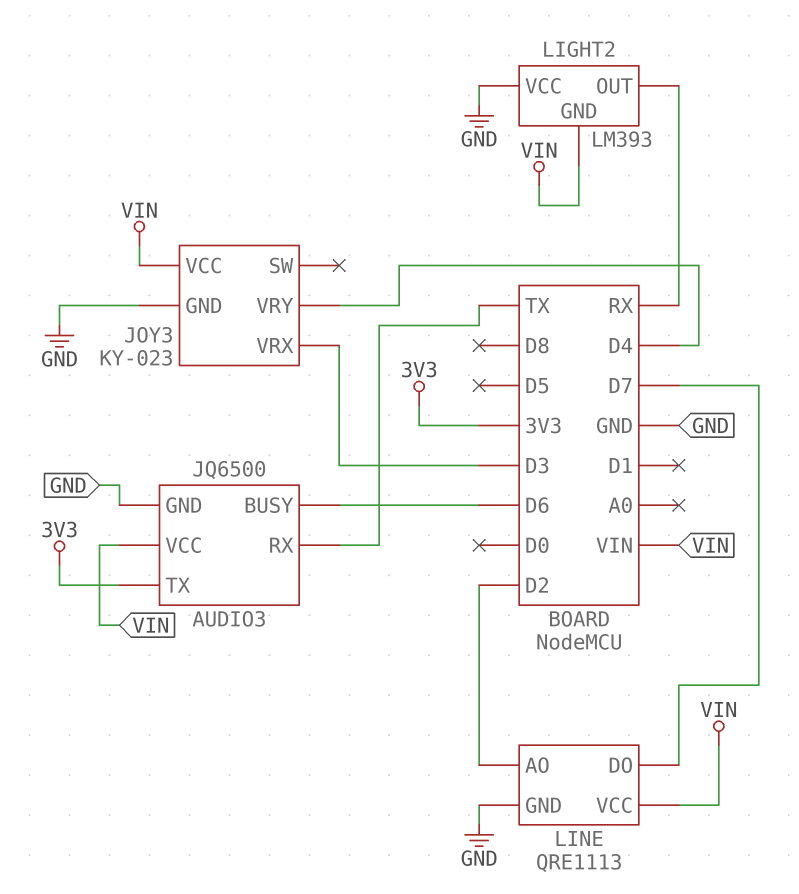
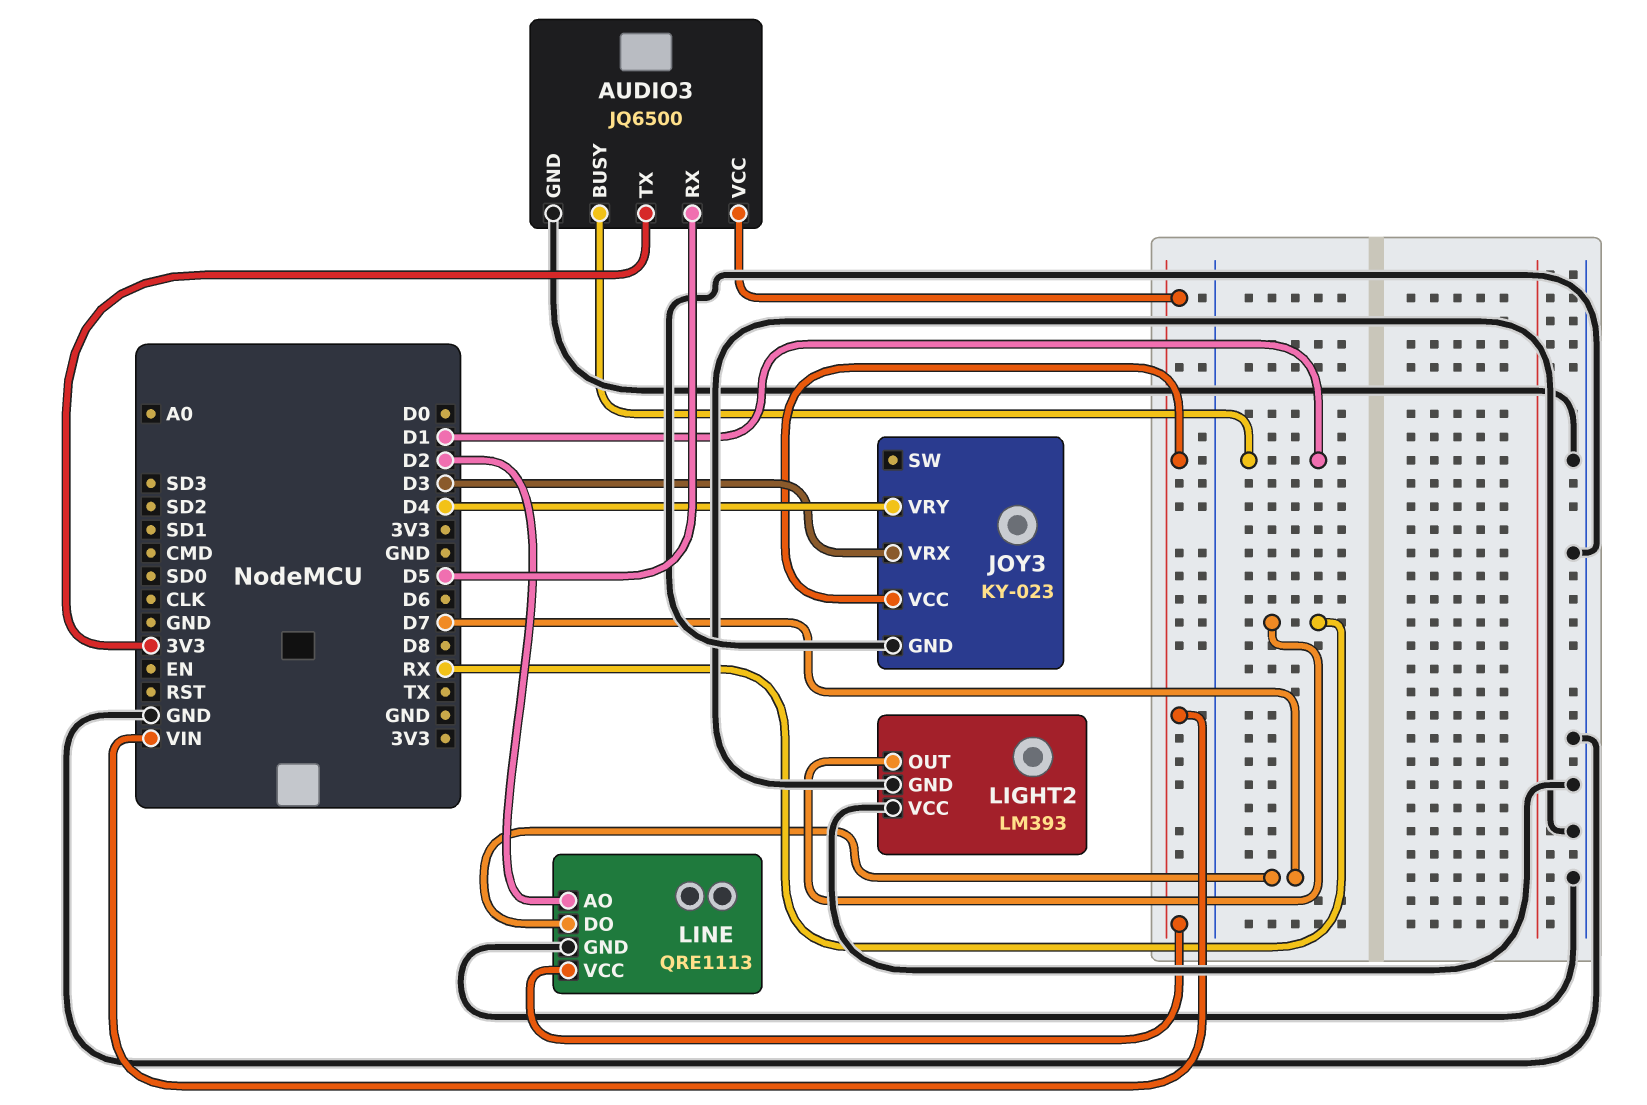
AUDIO3 pin BUSY: D6 -> D1
AUDIO3 pin RX: TX -> D5
LIGHT2 pin GND: VIN -> GND

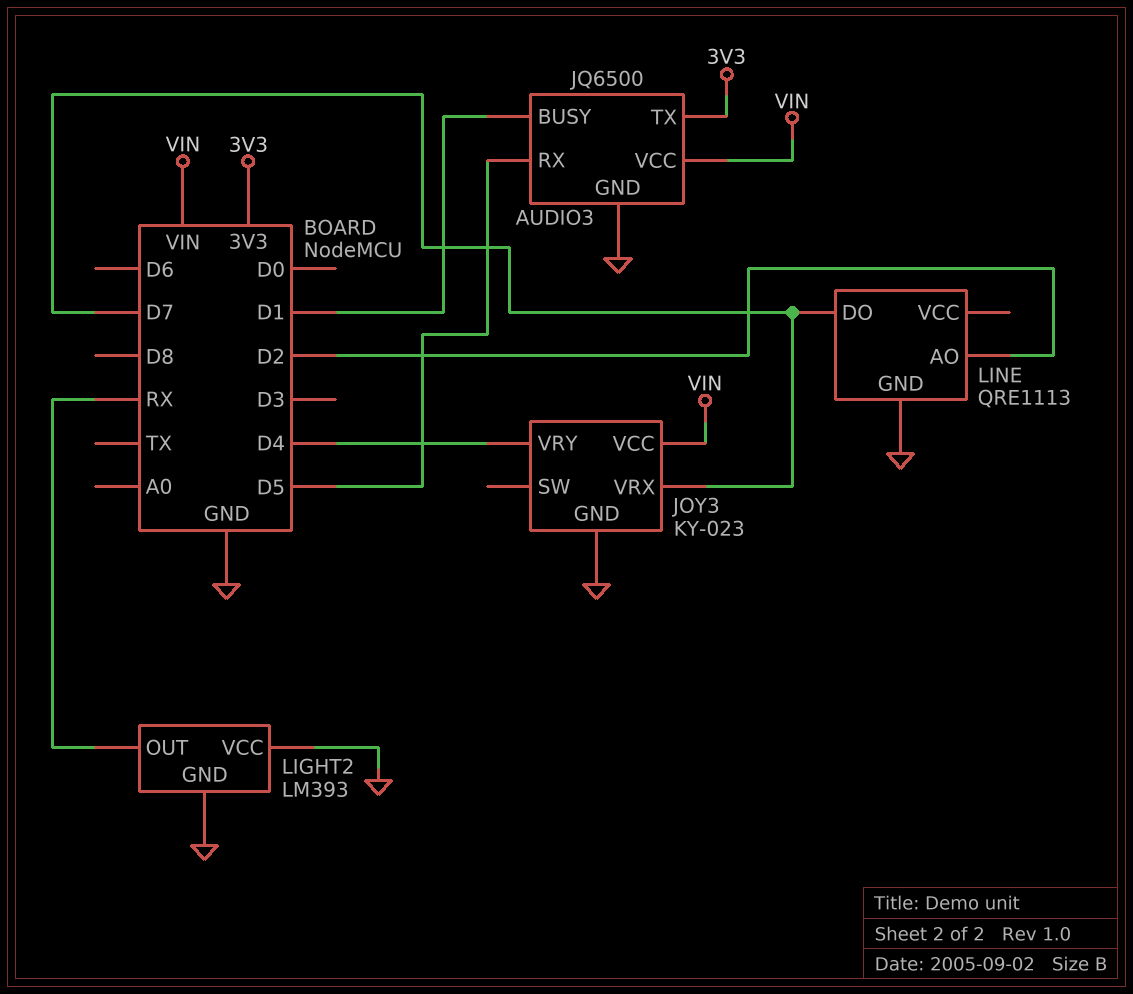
JOY3 pin VRX: D3 -> D7
LINE pin VCC: VIN -> none

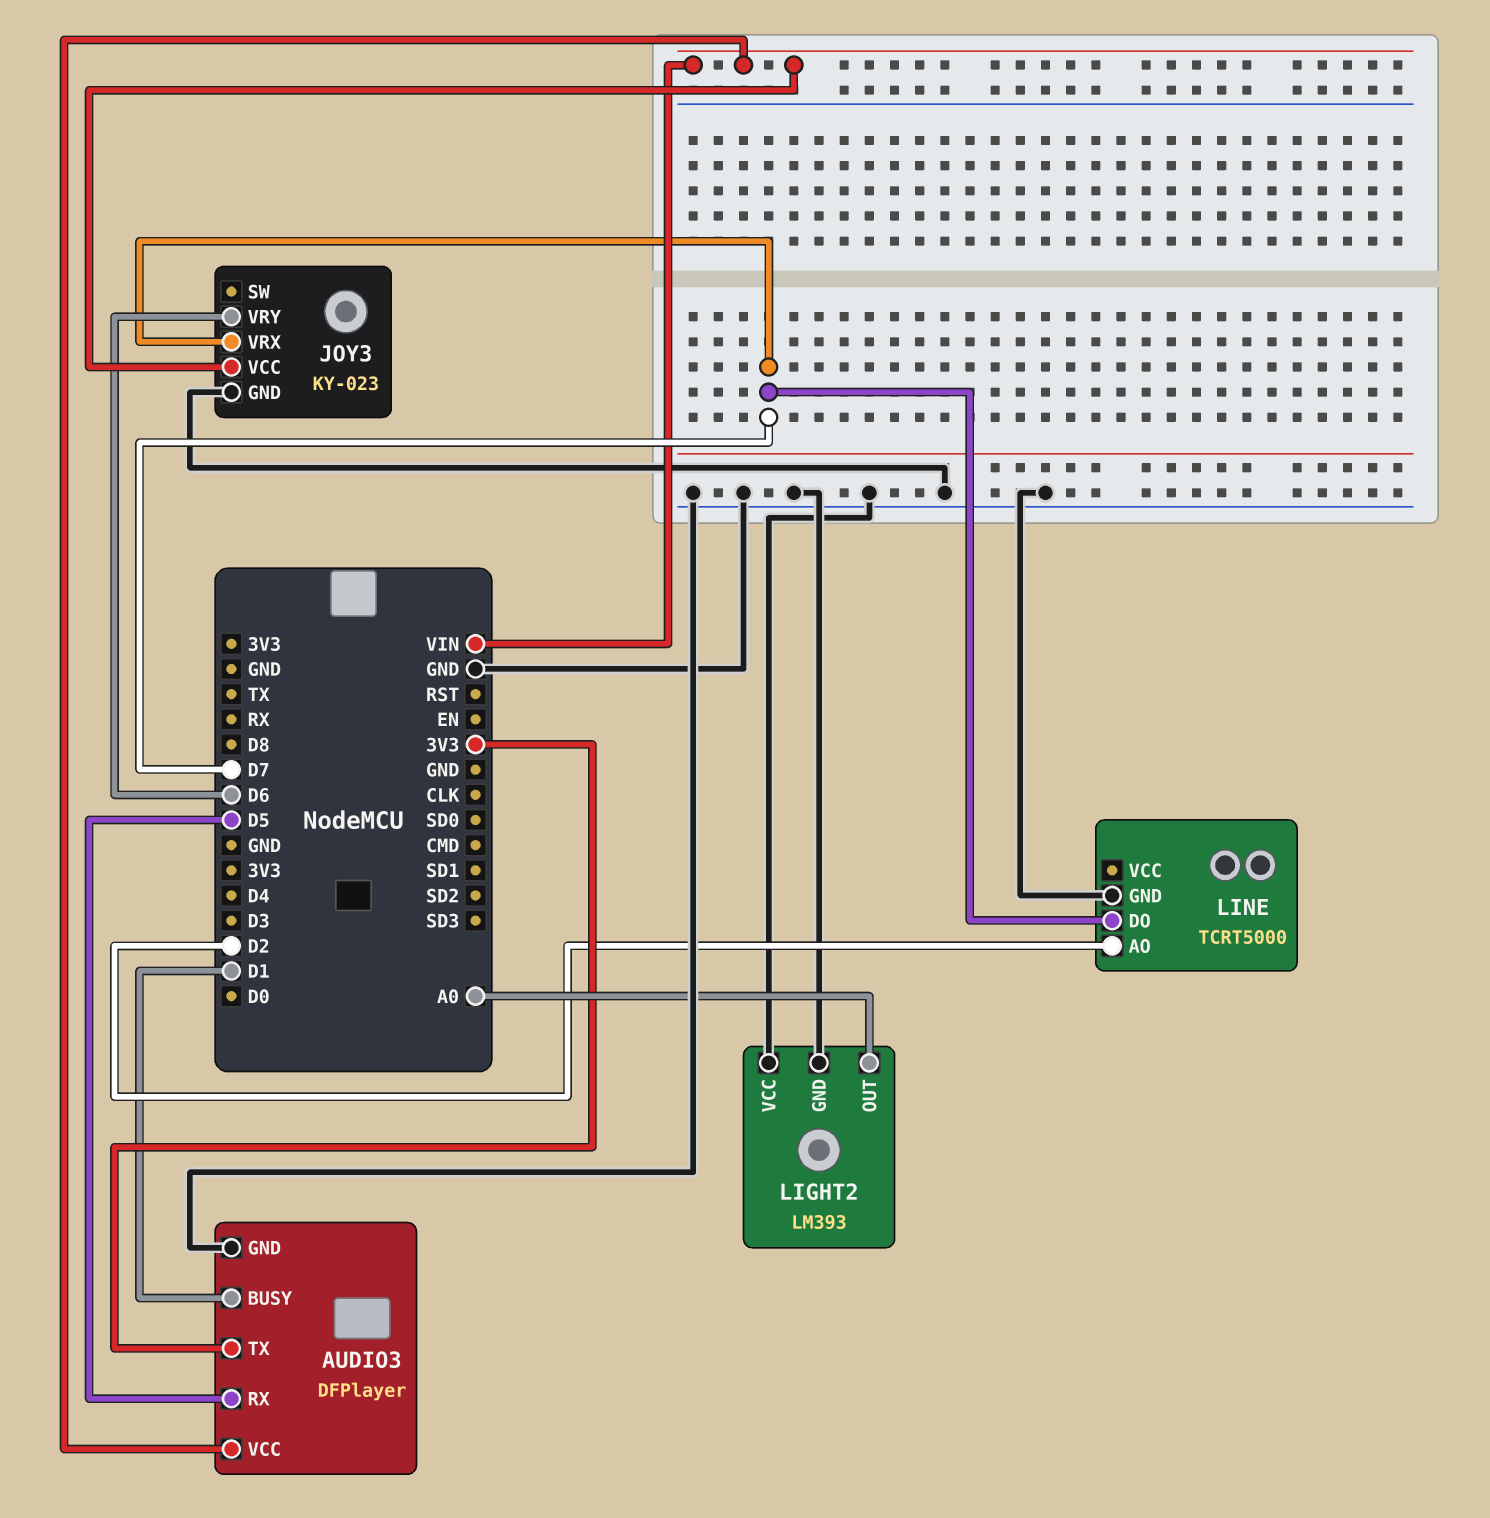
AUDIO3: JQ6500 -> DFPlayer
JOY3 pin VRY: D4 -> D6
LIGHT2 pin OUT: RX -> A0
LINE: QRE1113 -> TCRT5000

